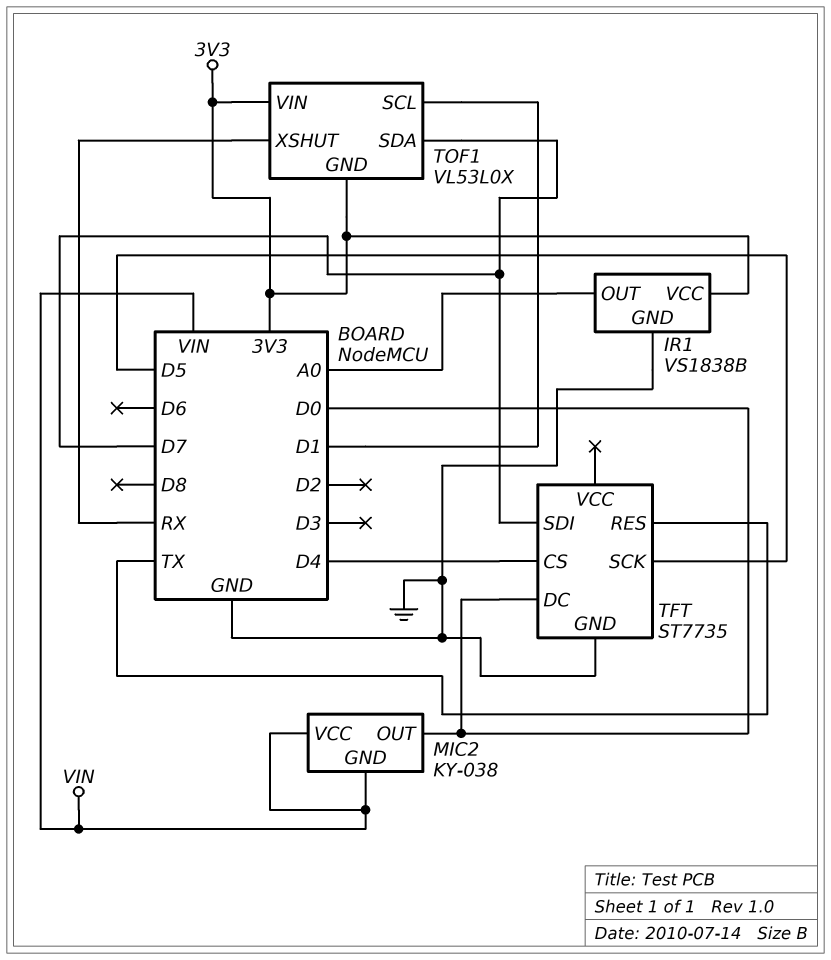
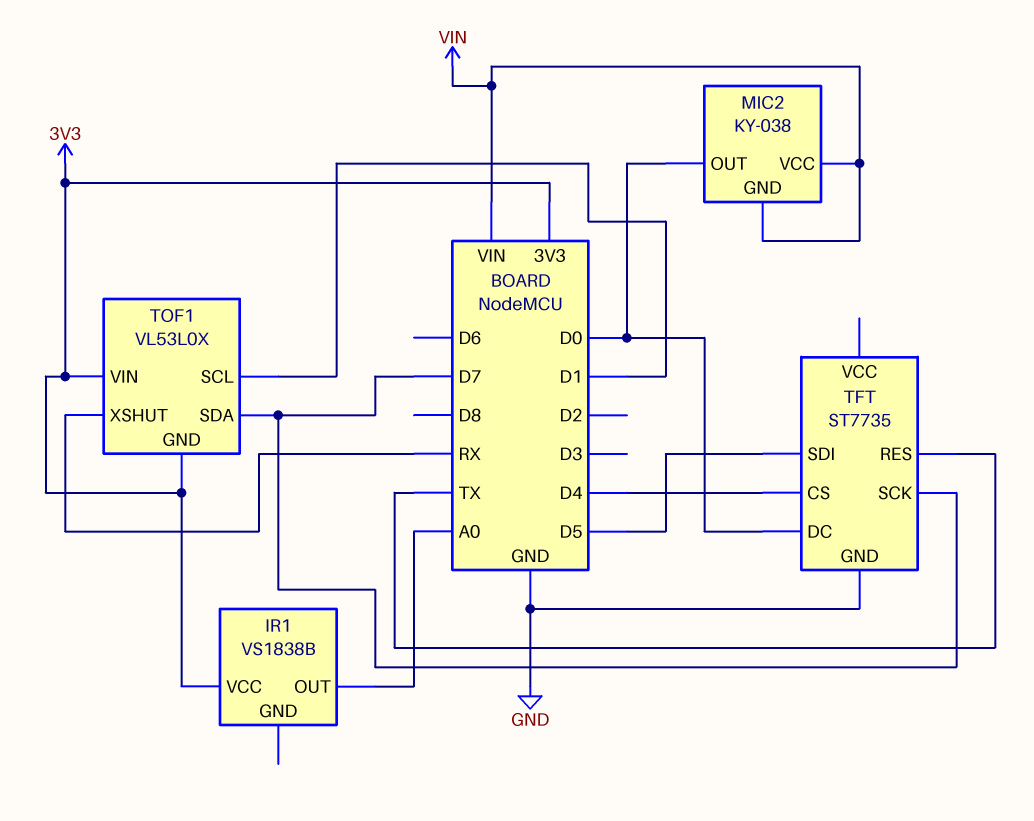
IR1 pin GND: GND -> none
TFT pin SCK: D5 -> D7
TFT pin SDI: D7 -> D5

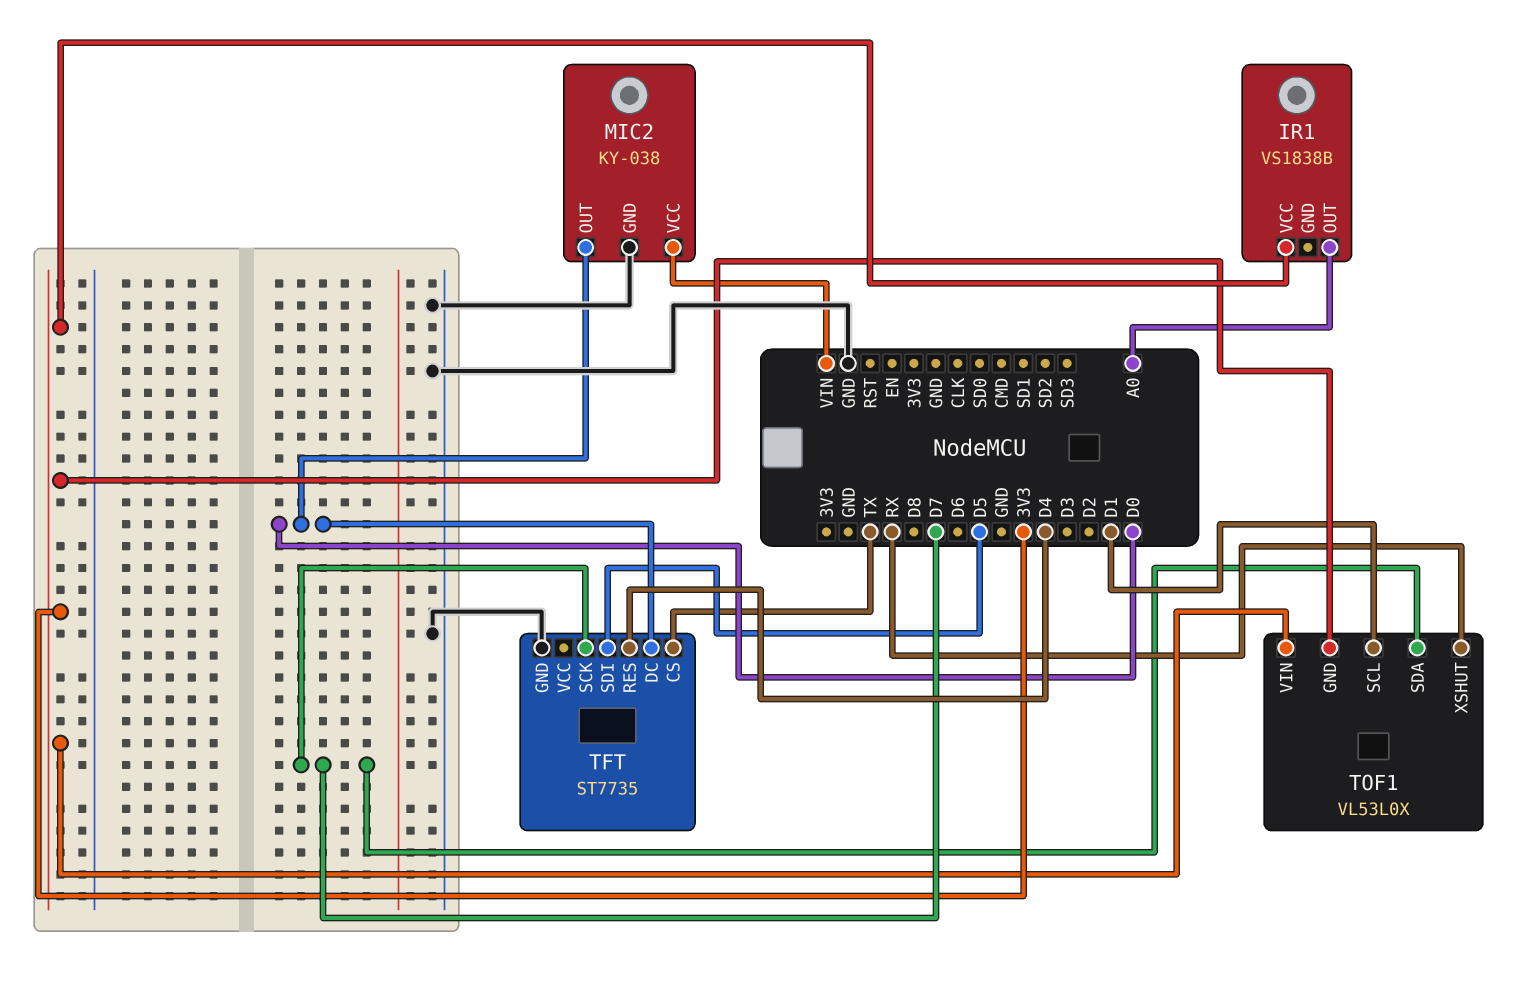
MIC2 pin GND: VIN -> GND
TFT pin CS: D4 -> TX
TFT pin RES: TX -> D4

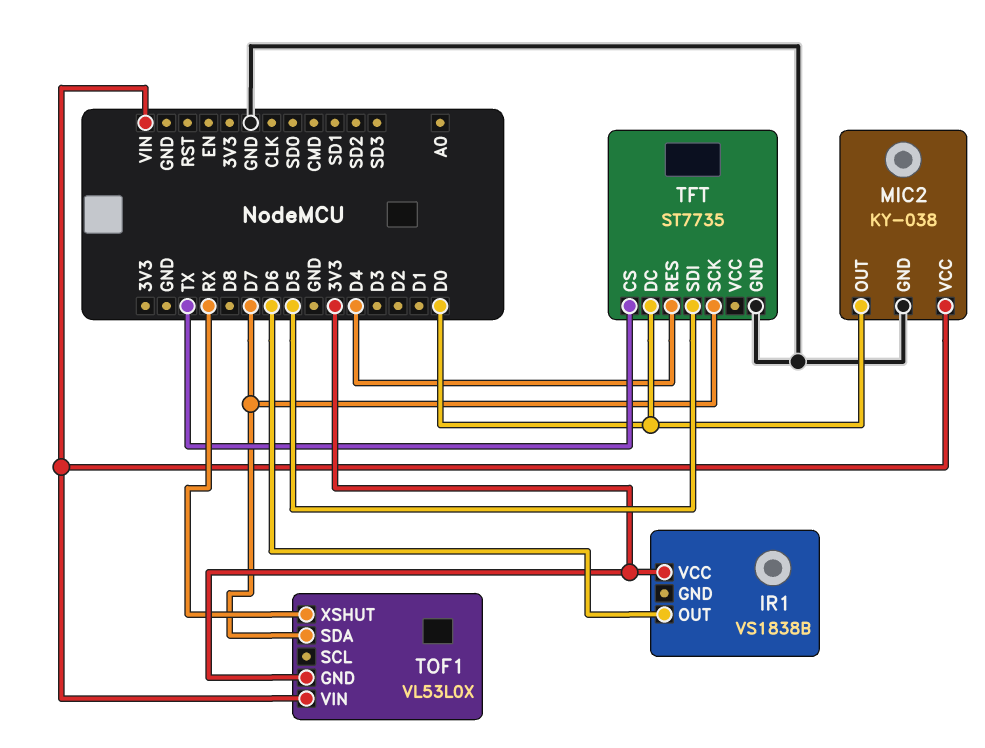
IR1 pin OUT: A0 -> D6
TOF1 pin SCL: D1 -> none
TOF1 pin VIN: 3V3 -> VIN

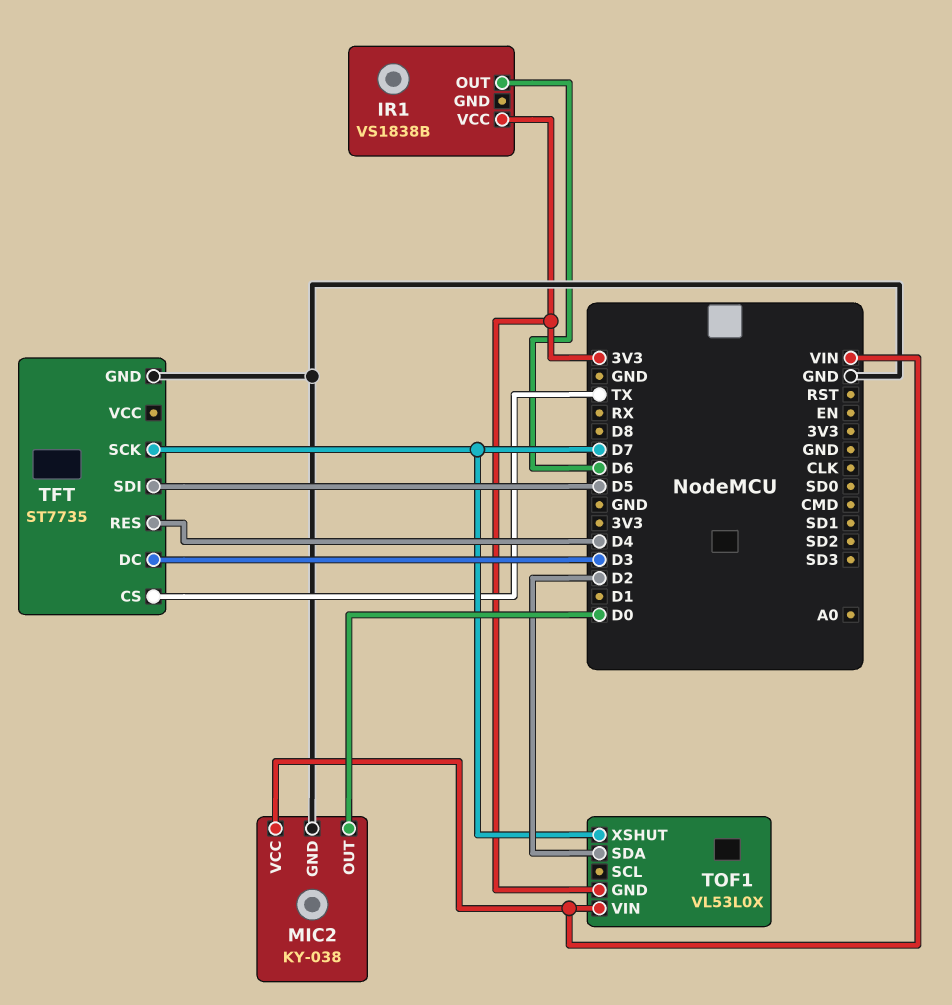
TFT pin DC: D0 -> D3
TOF1 pin SDA: D7 -> D2
TOF1 pin XSHUT: RX -> D7

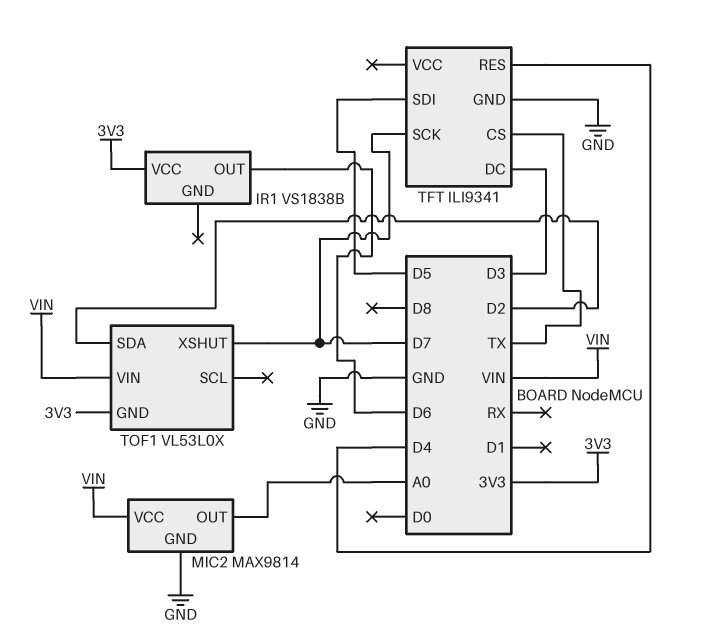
MIC2: KY-038 -> MAX9814
MIC2 pin OUT: D0 -> A0
TFT: ST7735 -> ILI9341

